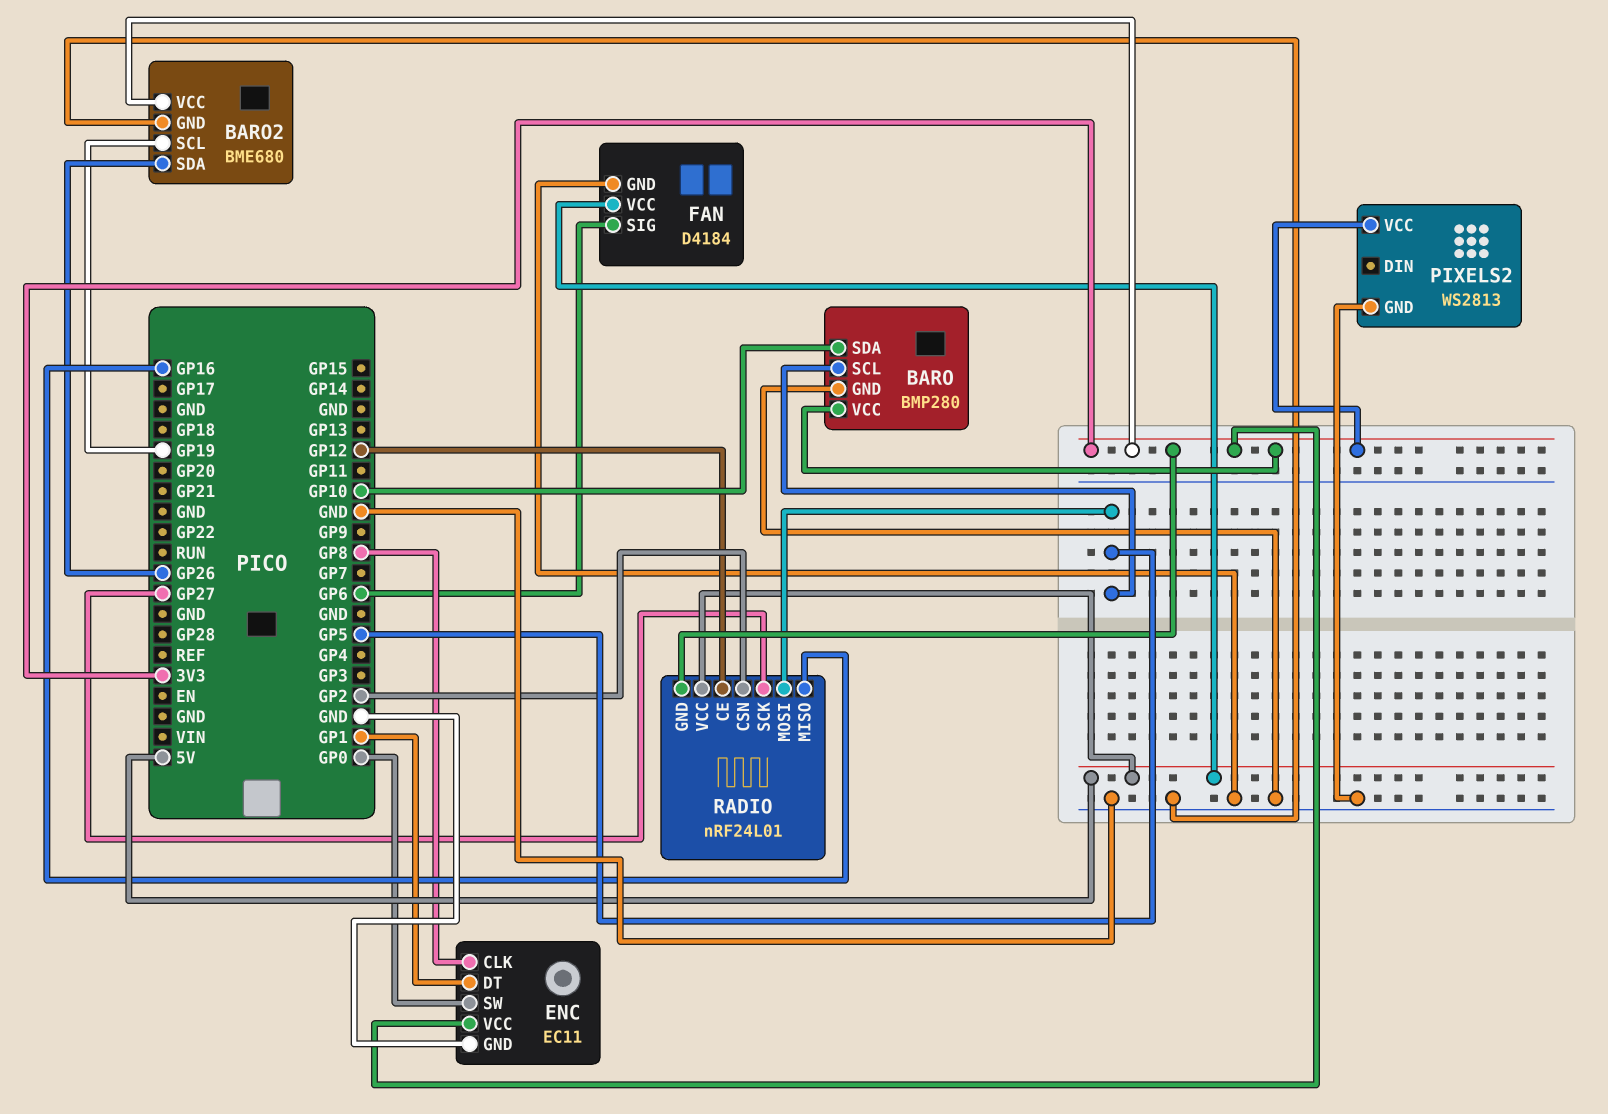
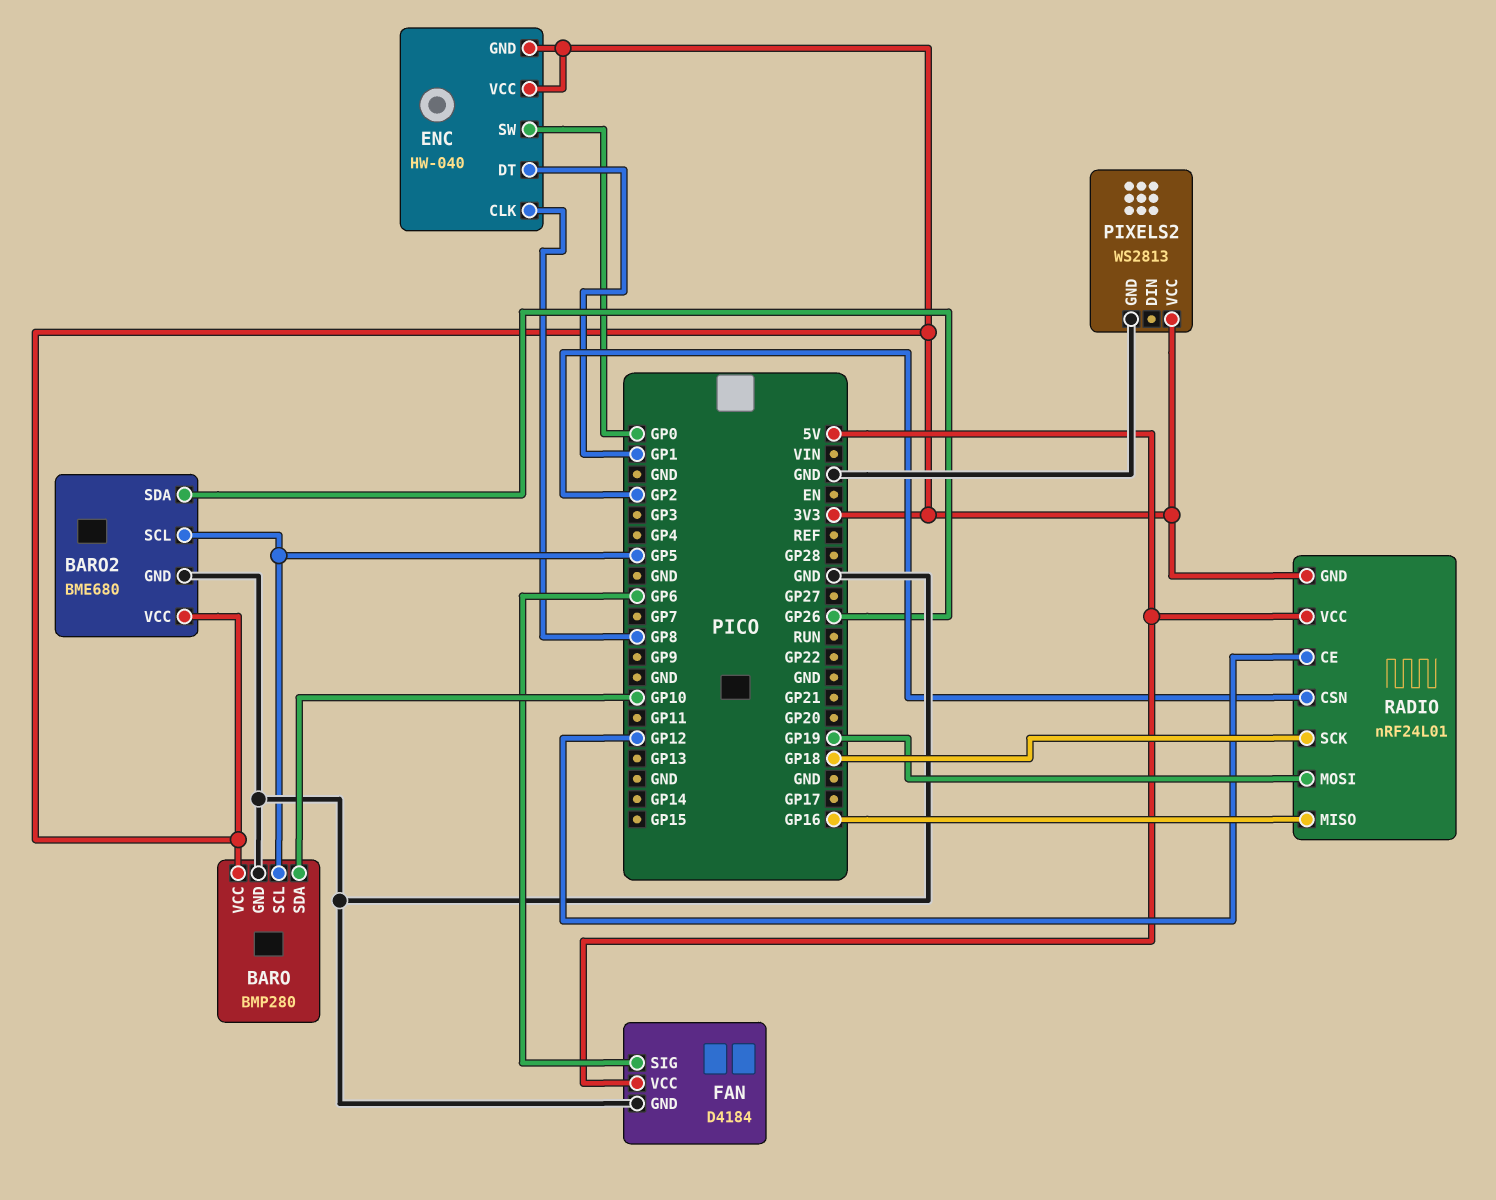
BARO2 pin SCL: GP19 -> GP5
ENC: EC11 -> HW-040
ENC pin GND: GND -> 3V3
RADIO pin MOSI: GP5 -> GP19
RADIO pin SCK: GP27 -> GP18

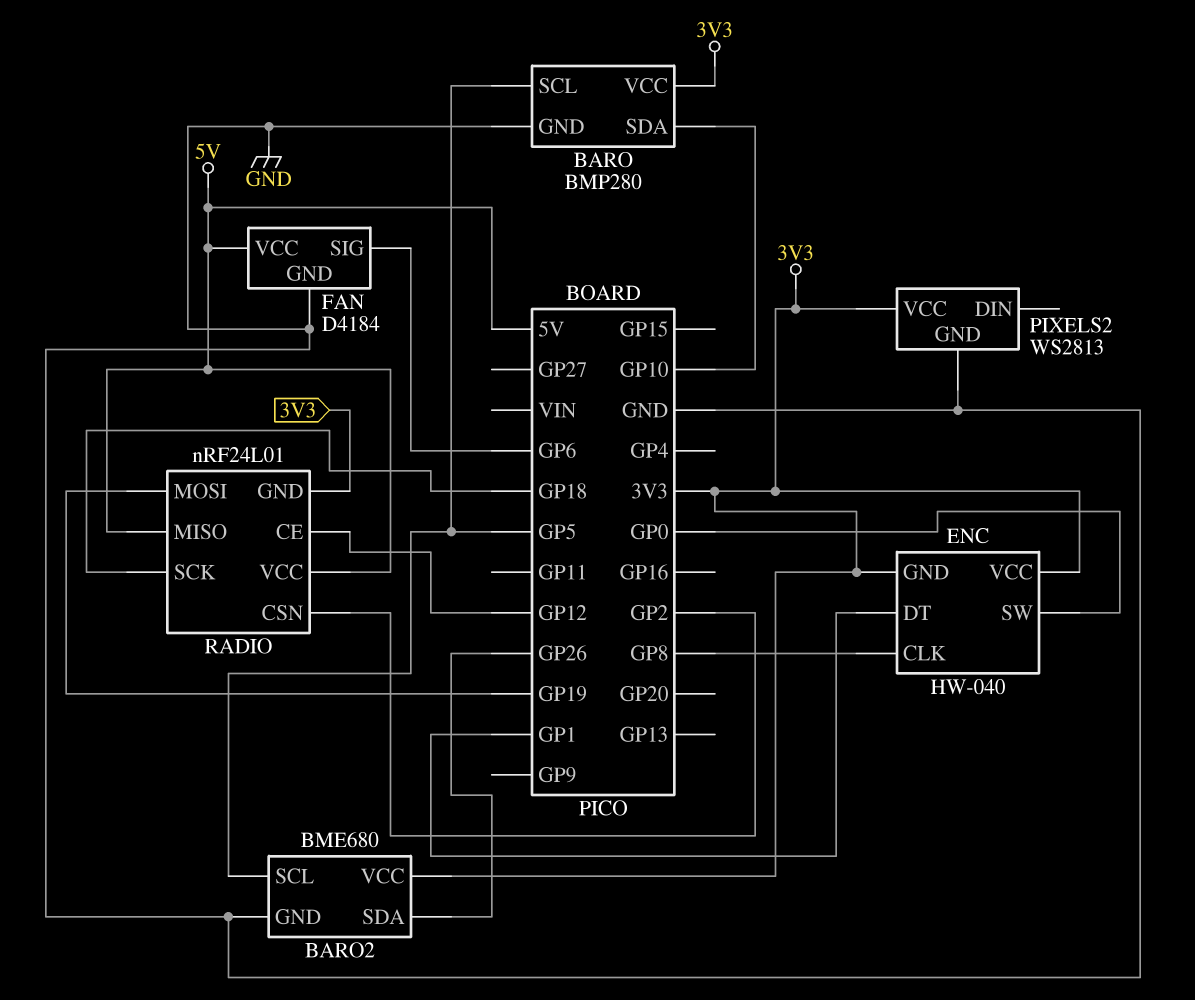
RADIO pin MISO: GP16 -> 5V

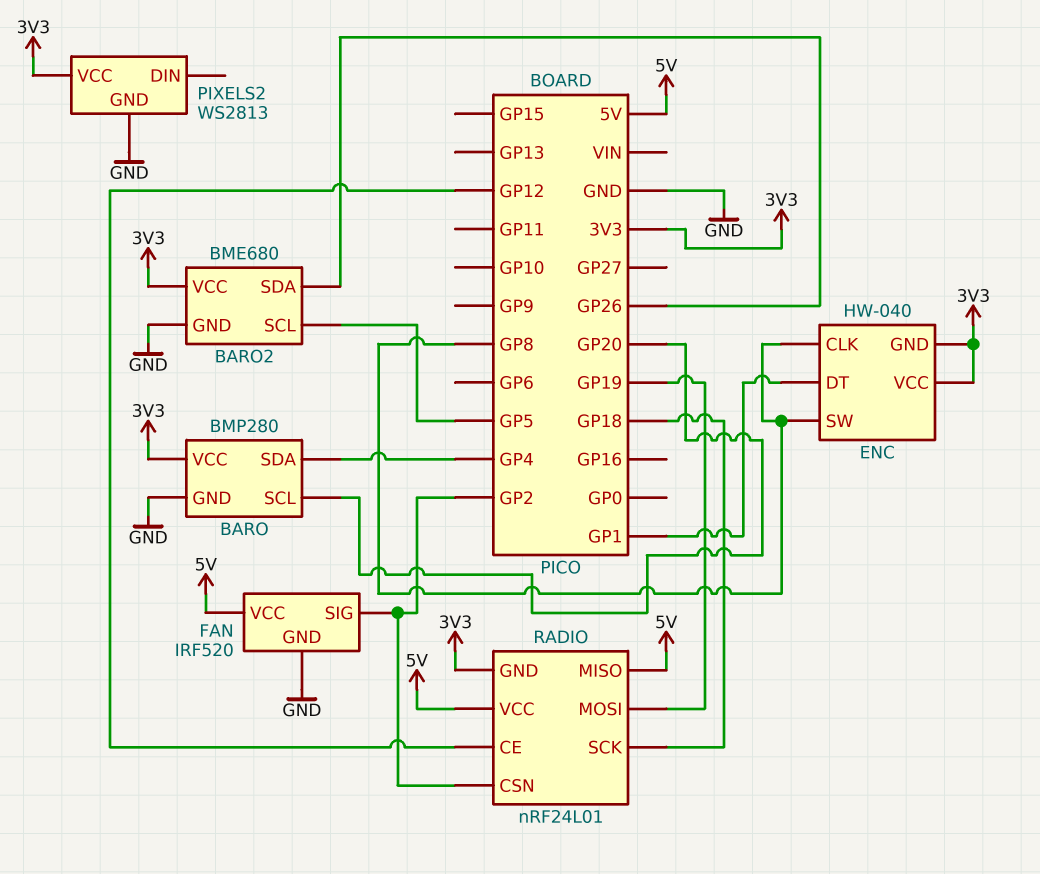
BARO pin SCL: GP5 -> GP20
BARO pin SDA: GP10 -> GP4
ENC pin SW: GP0 -> GP8
FAN: D4184 -> IRF520
FAN pin SIG: GP6 -> GP2

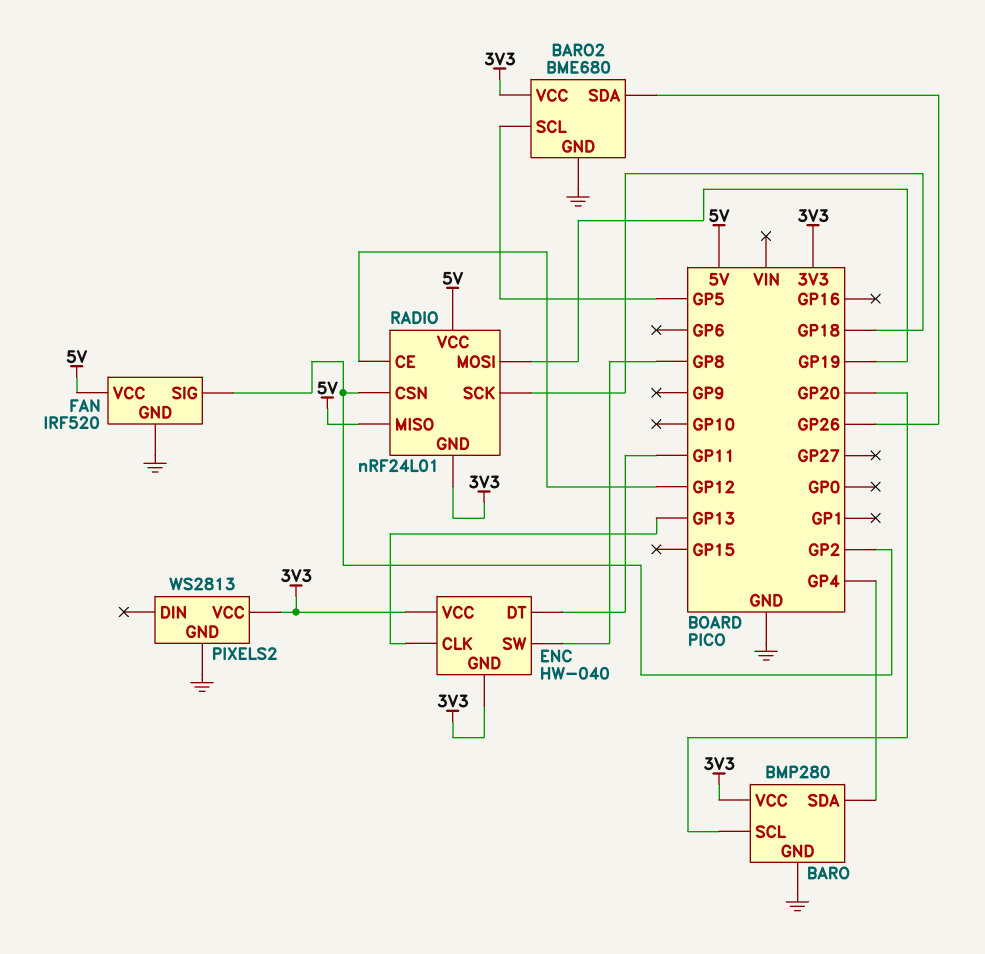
ENC pin CLK: GP8 -> GP13
ENC pin DT: GP1 -> GP11

